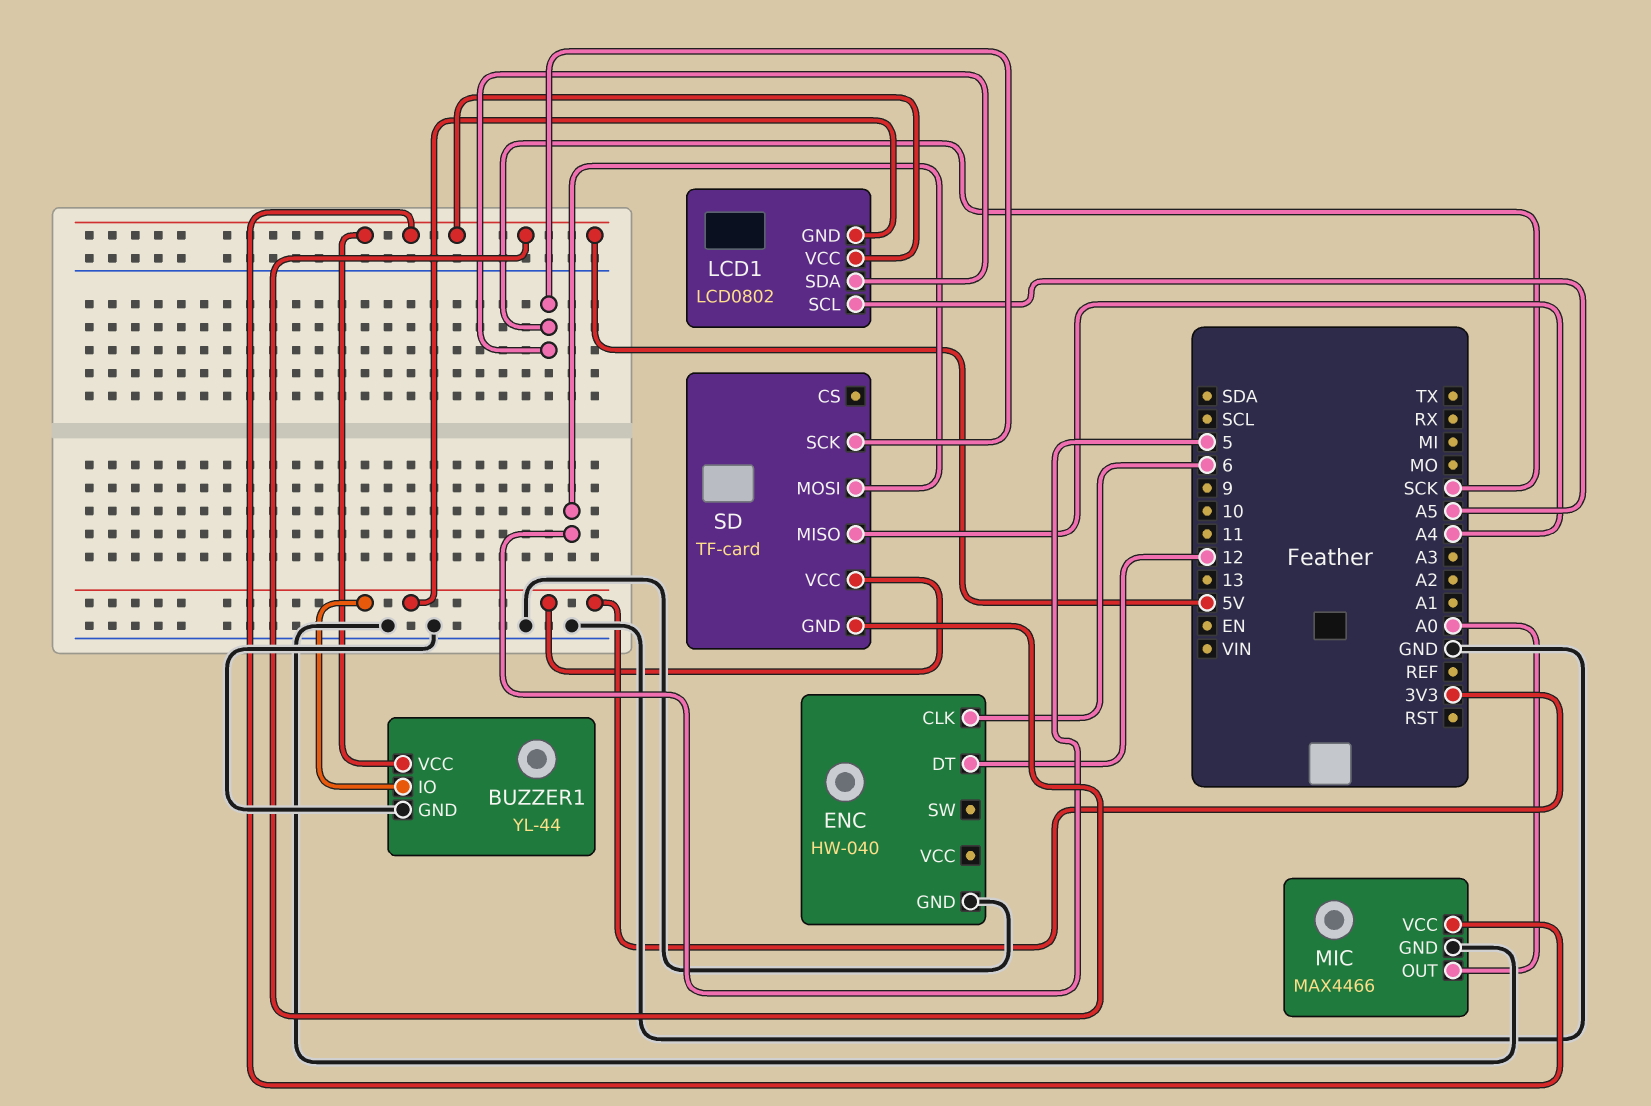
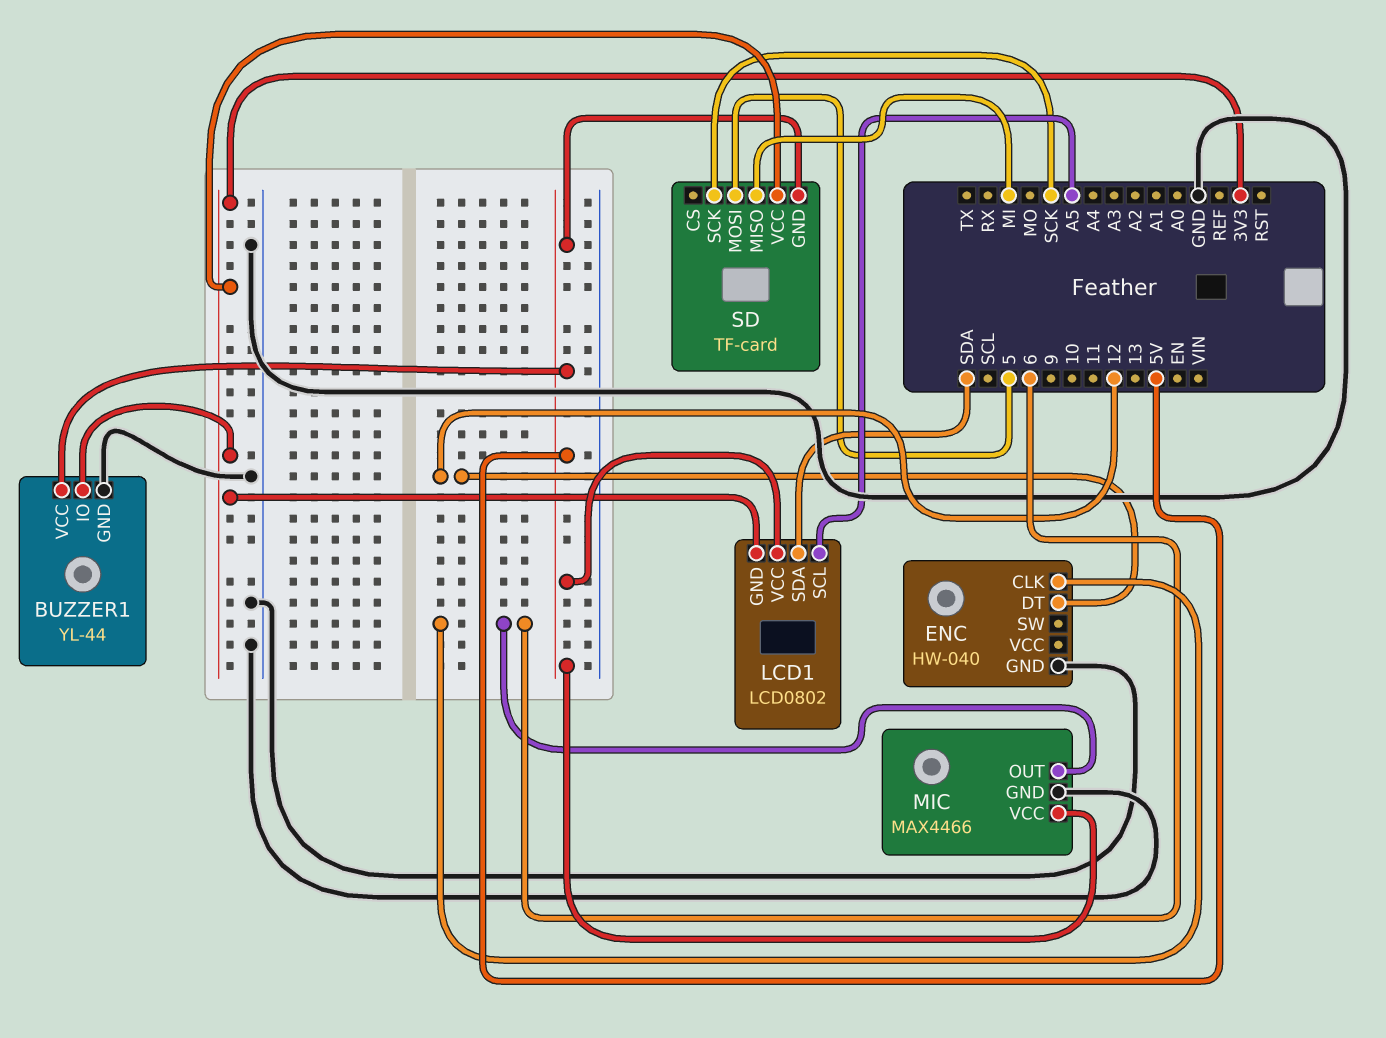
LCD1 pin SDA: SCK -> SDA
MIC pin OUT: A0 -> 6
SD pin MISO: A4 -> MI

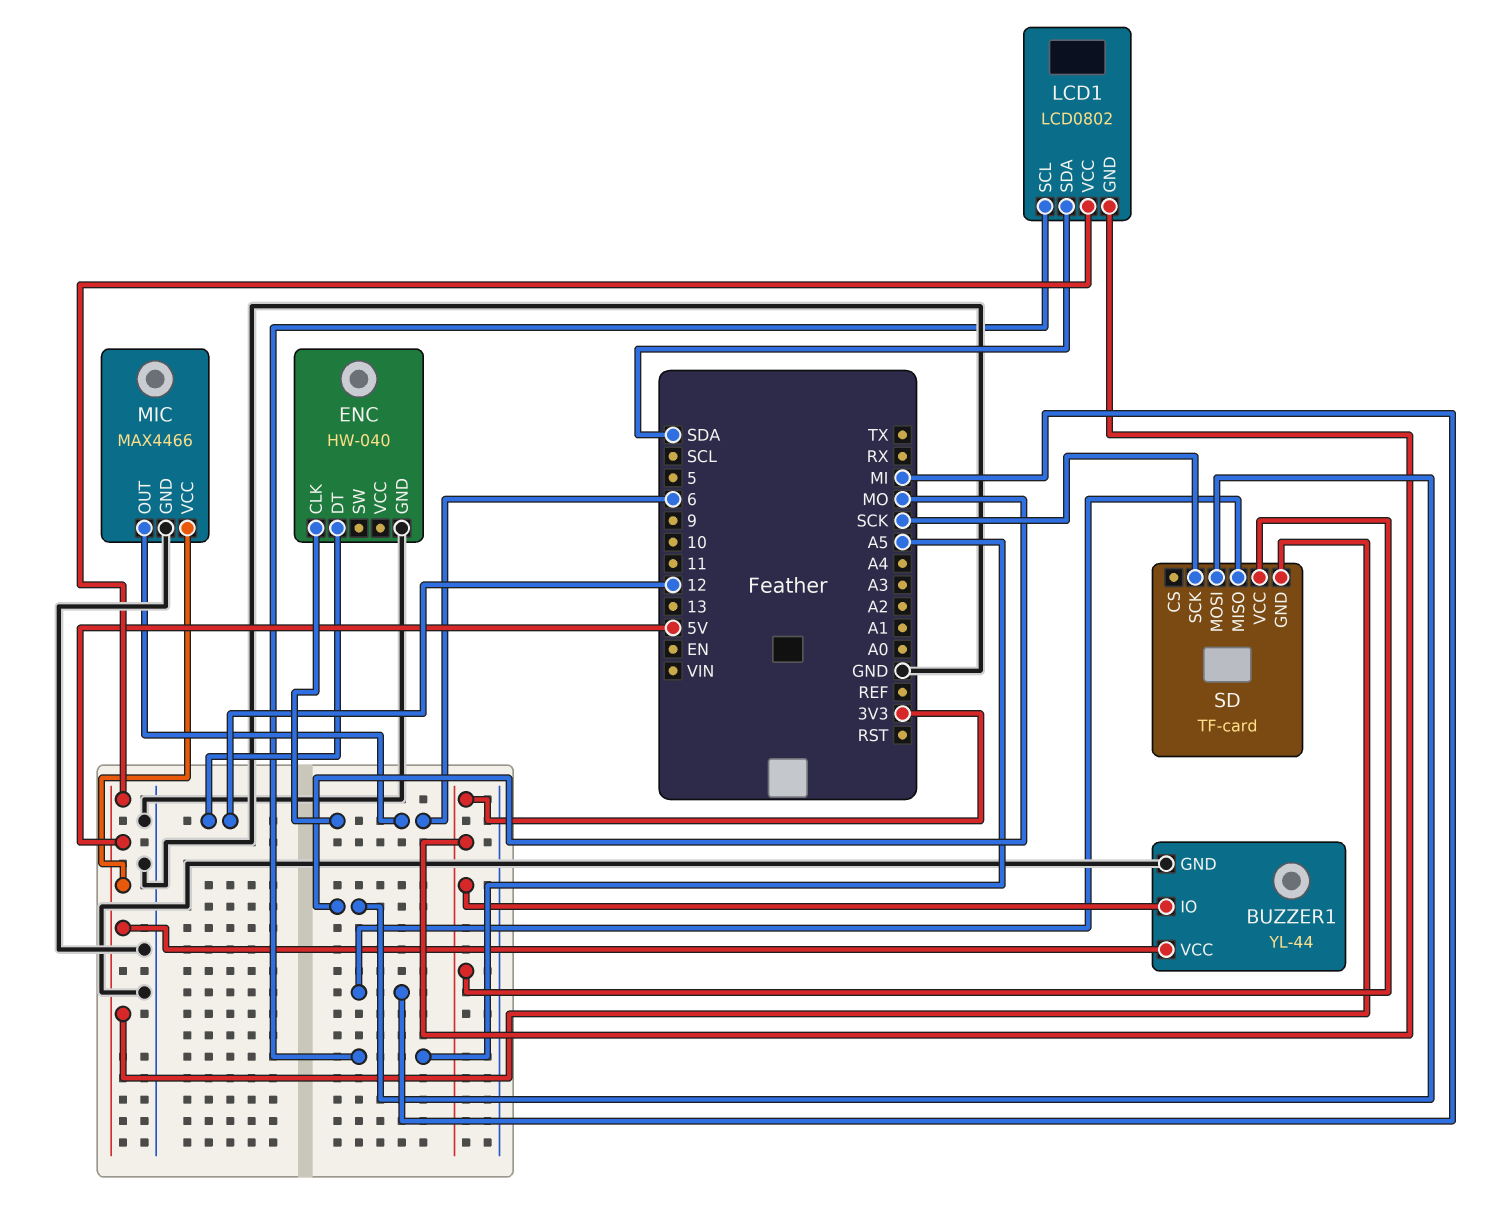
SD pin MOSI: 5 -> MO

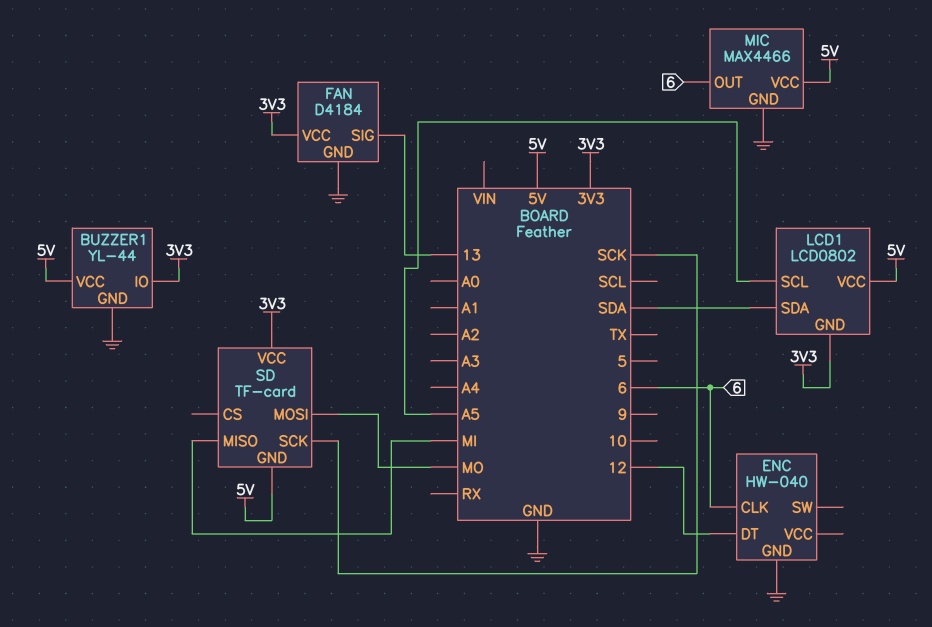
FAN: none -> D4184
FAN pin GND: none -> GND
FAN pin SIG: none -> 13
FAN pin VCC: none -> 3V3

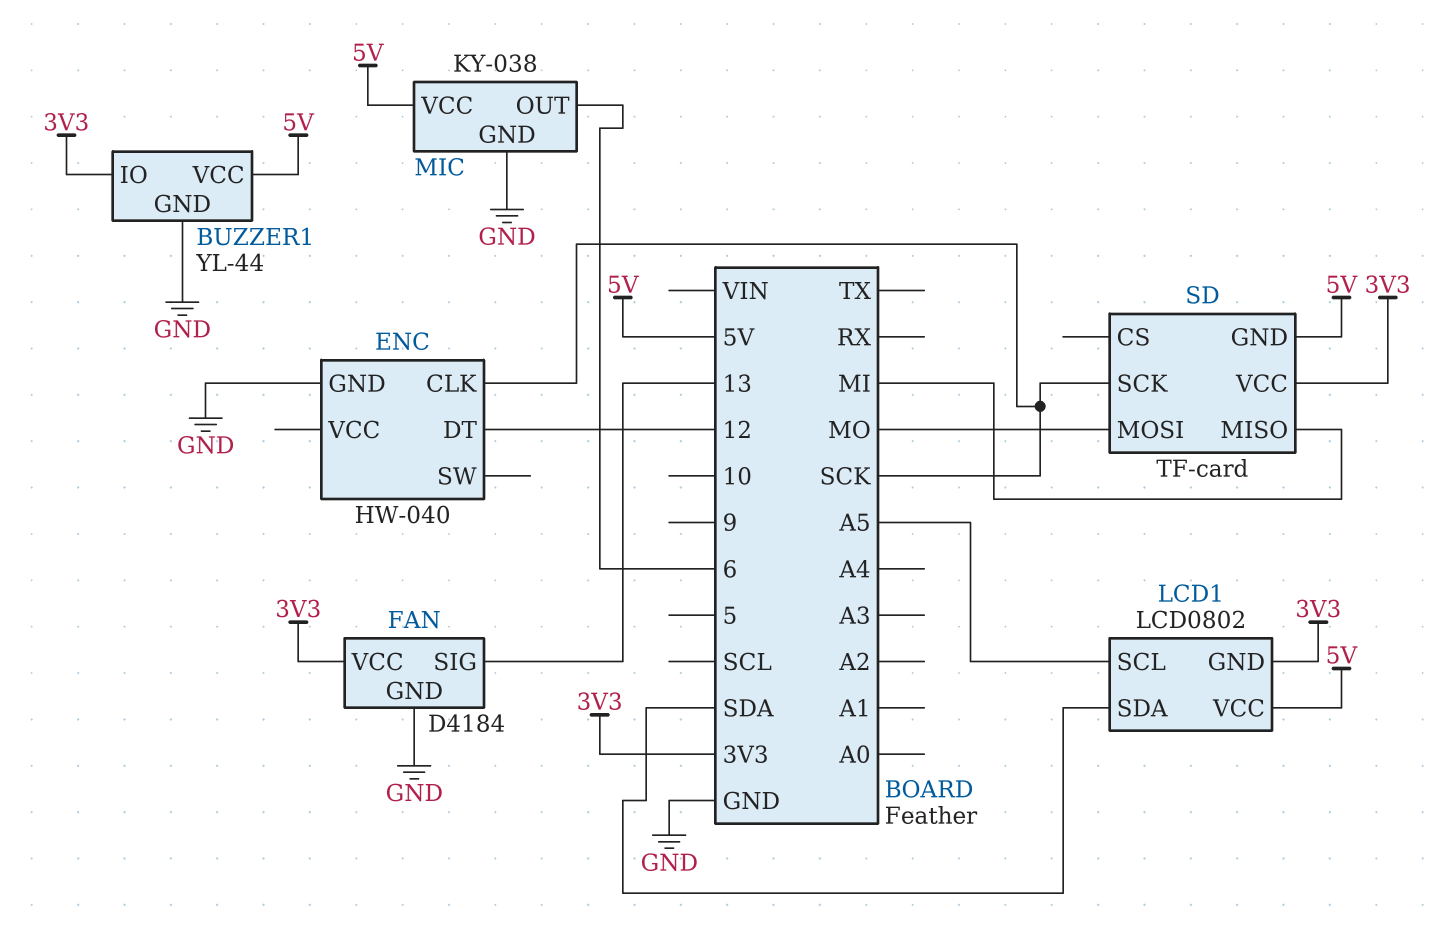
ENC pin CLK: 6 -> SCK
MIC: MAX4466 -> KY-038

